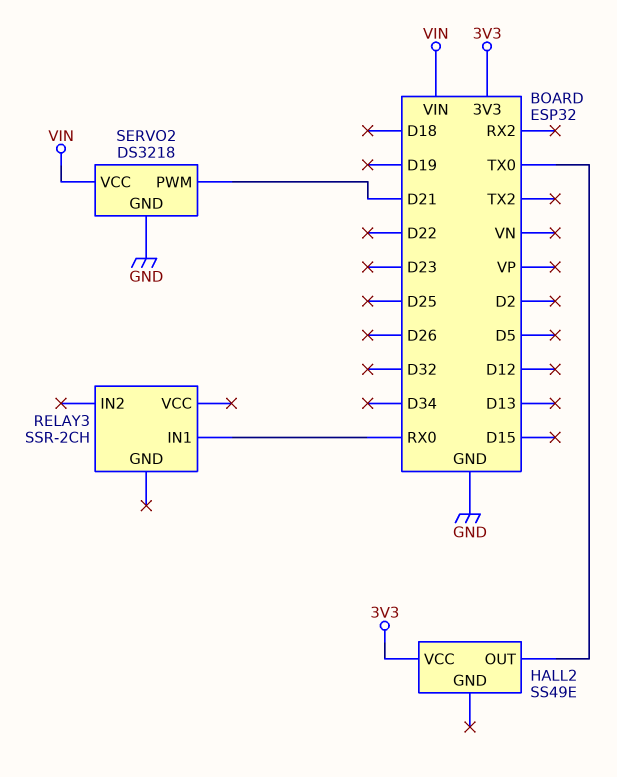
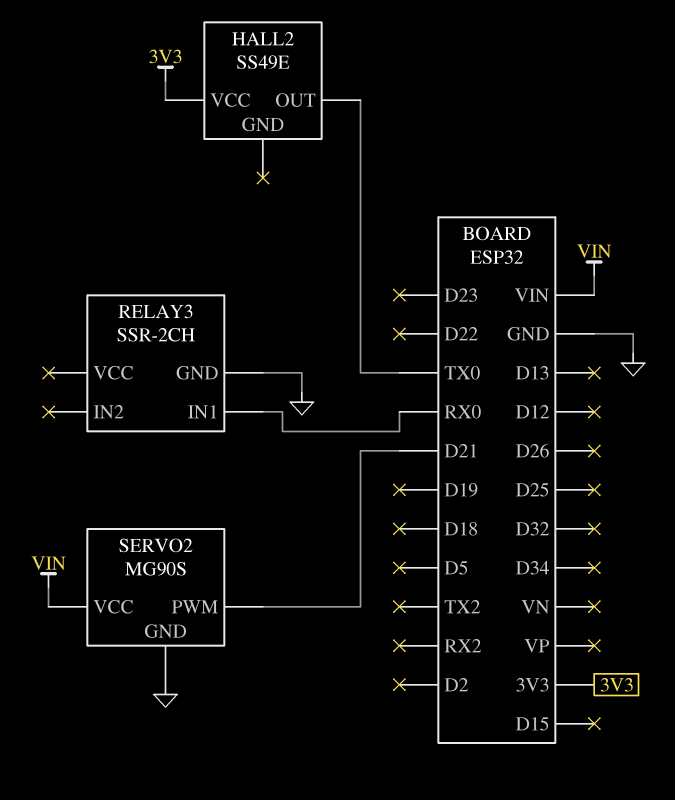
RELAY3 pin GND: none -> GND
SERVO2: DS3218 -> MG90S

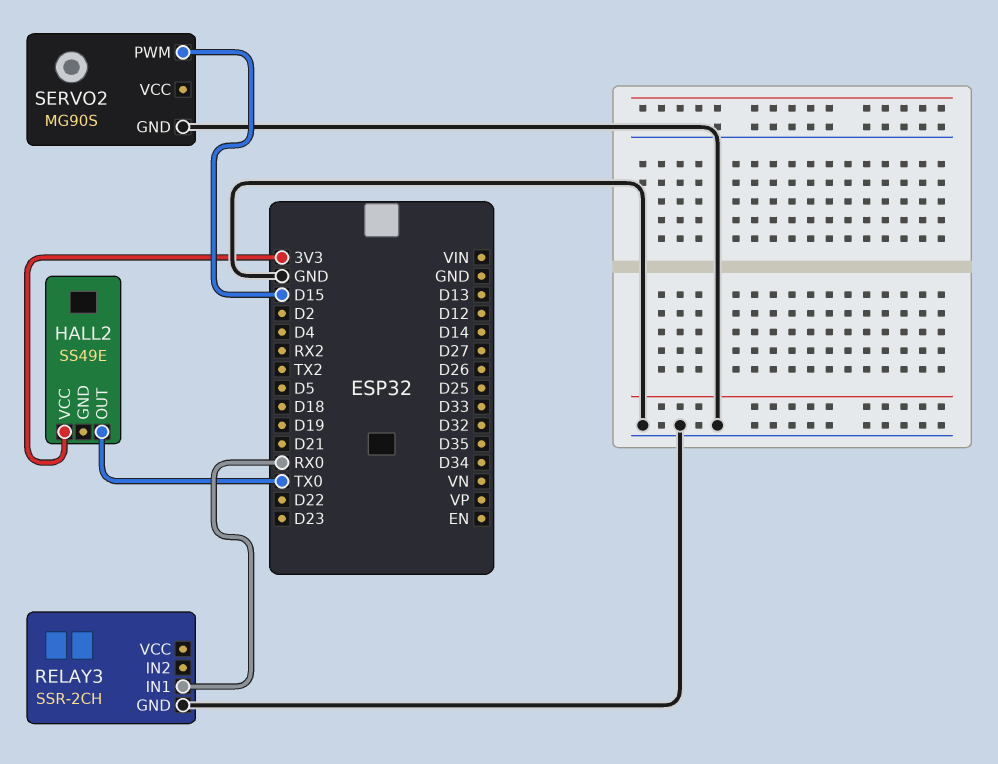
SERVO2 pin PWM: D21 -> D15
SERVO2 pin VCC: VIN -> none

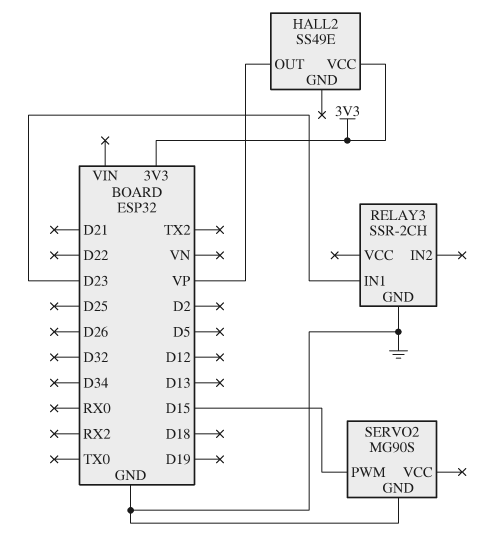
HALL2 pin OUT: TX0 -> VP
RELAY3 pin IN1: RX0 -> D23

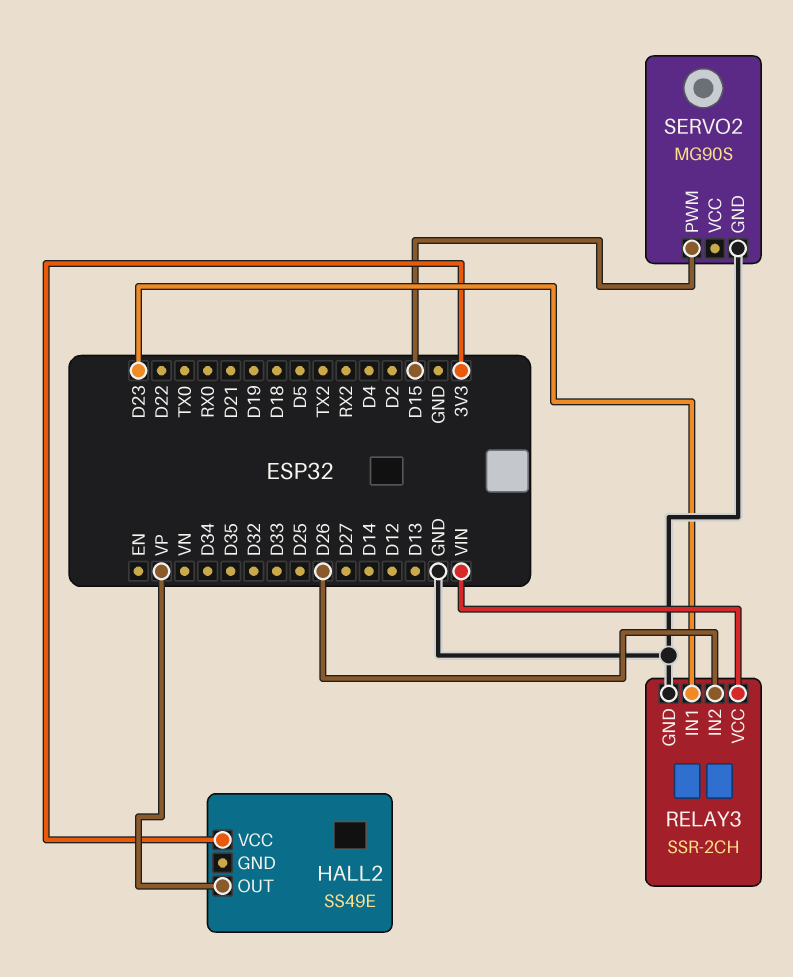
RELAY3 pin IN2: none -> D26
RELAY3 pin VCC: none -> VIN

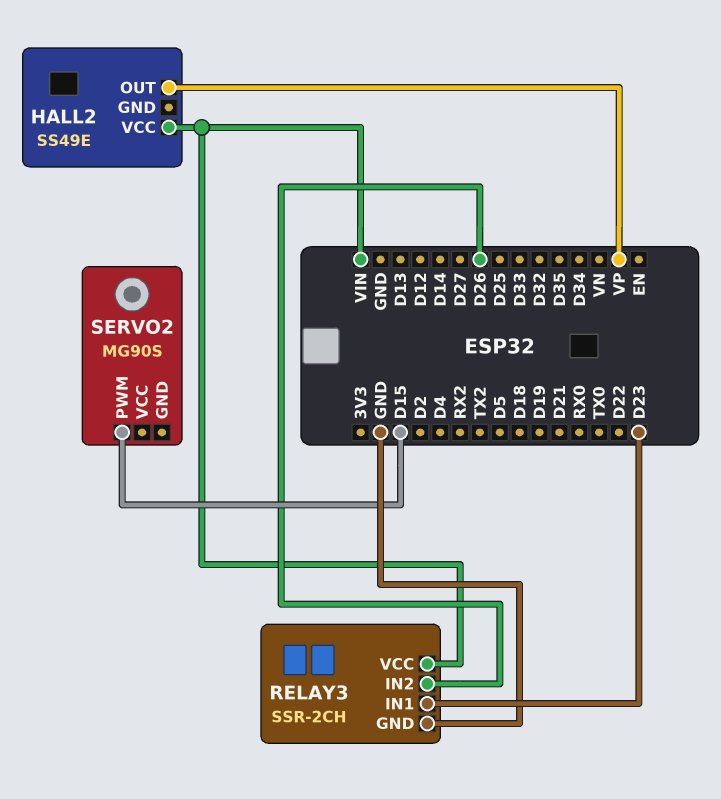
HALL2 pin VCC: 3V3 -> VIN
SERVO2 pin GND: GND -> none

